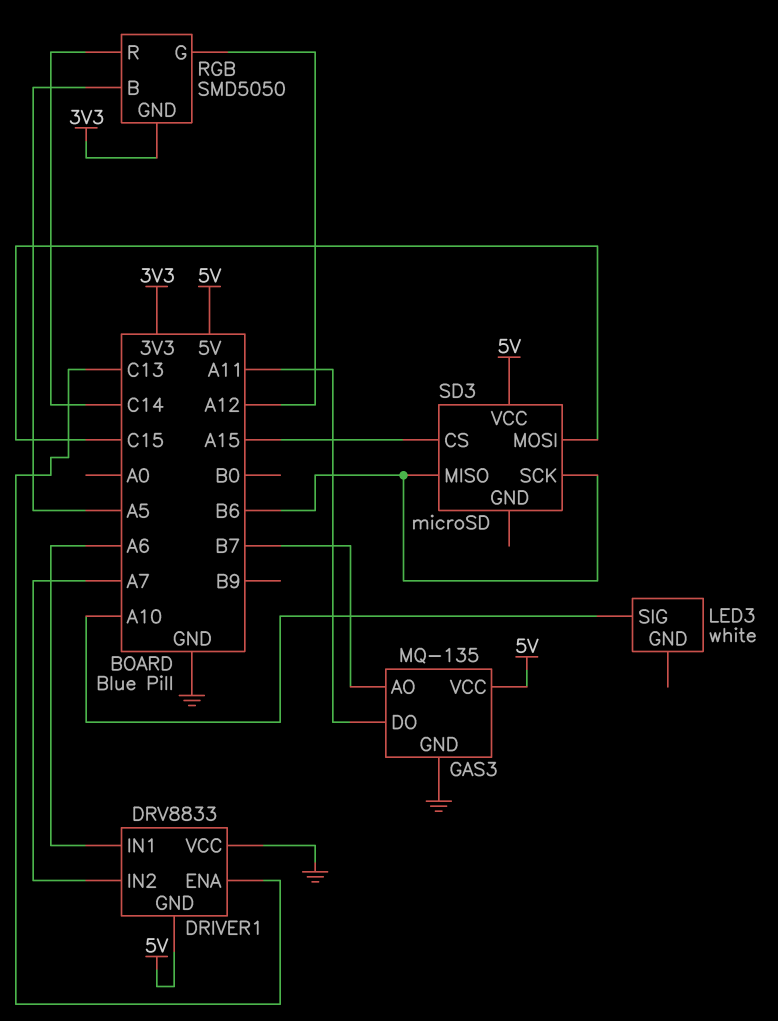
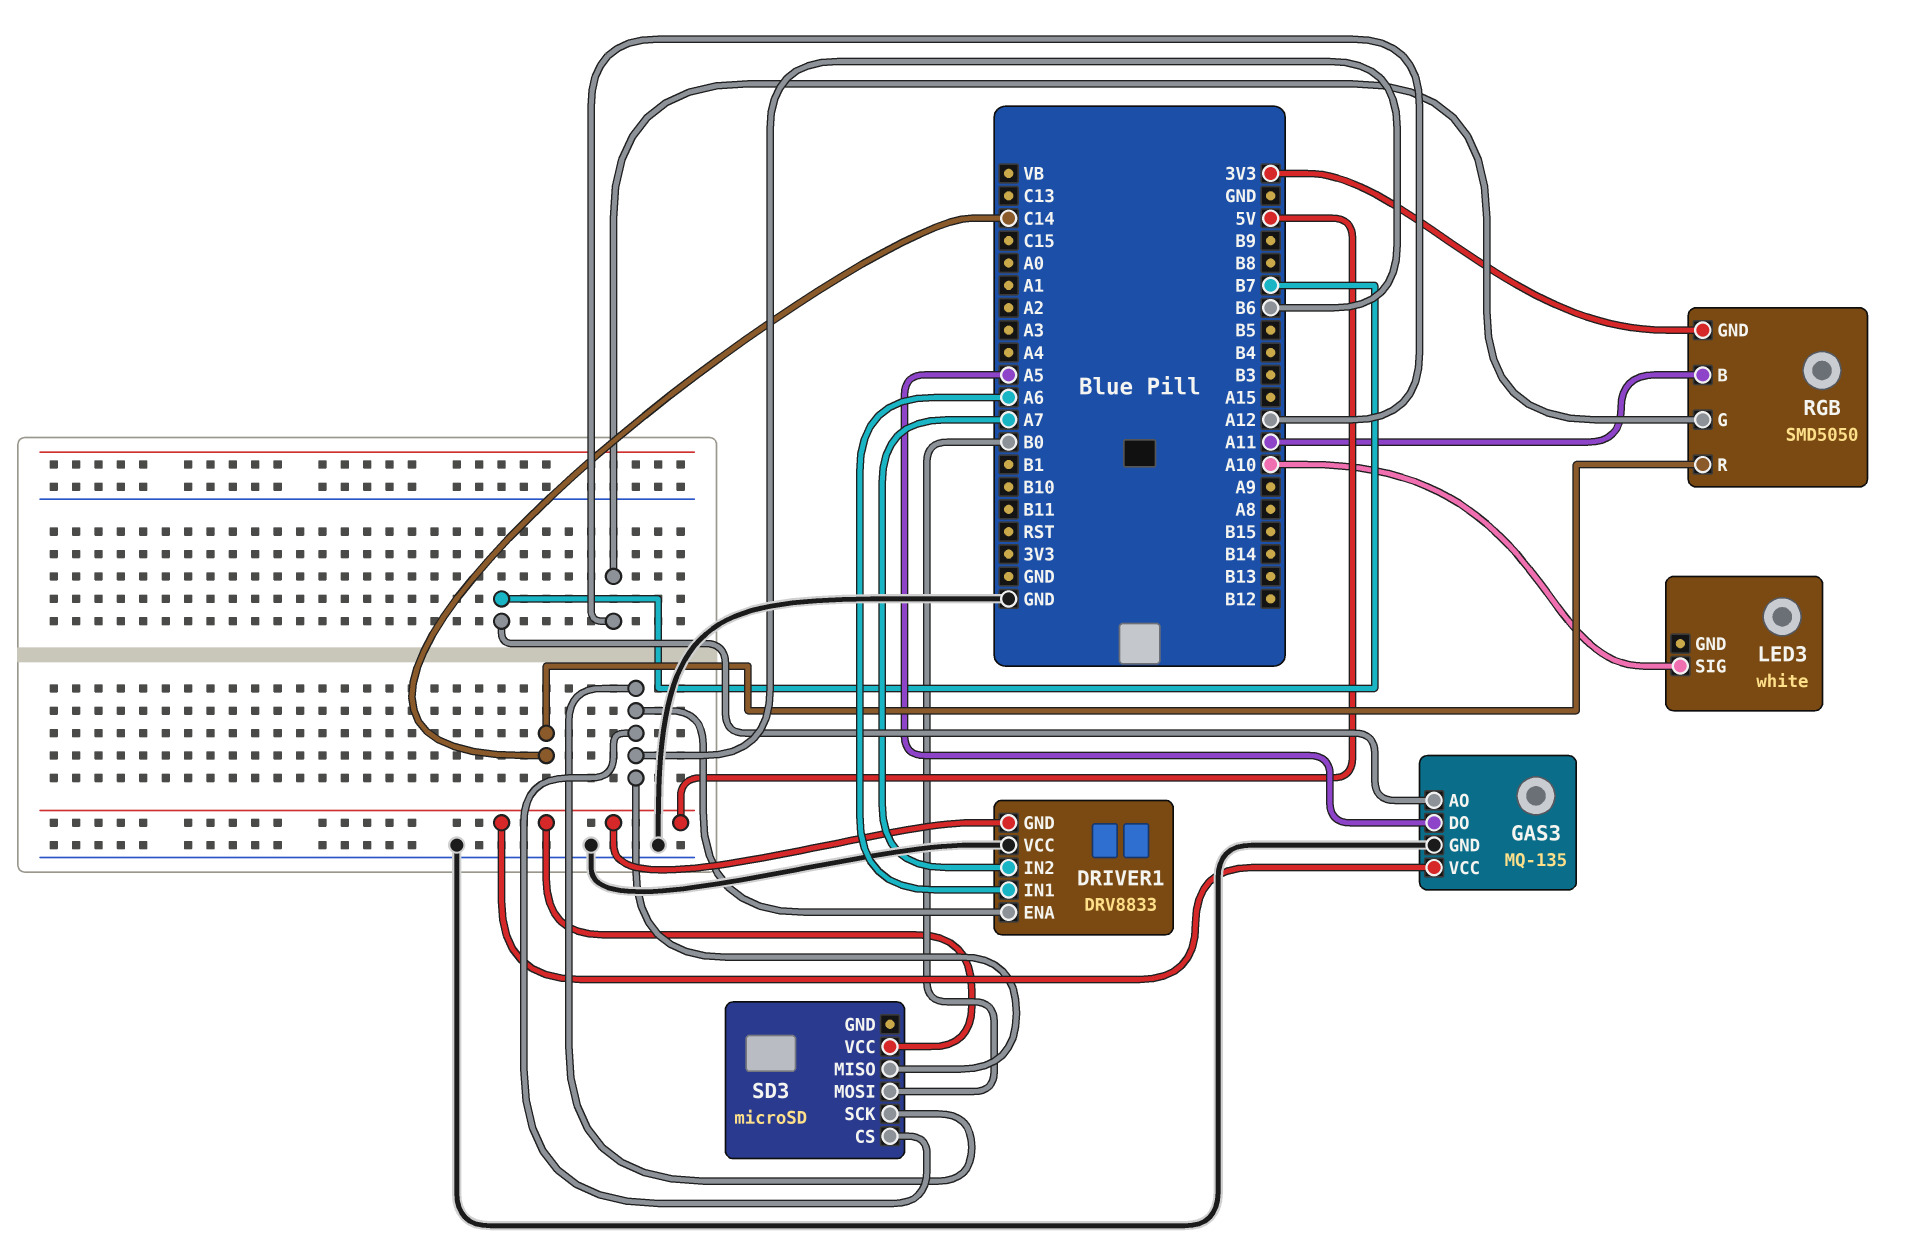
DRIVER1 pin ENA: C13 -> B6
GAS3 pin DO: A11 -> A5
RGB pin B: A5 -> A11
SD3 pin CS: A15 -> B6
SD3 pin MOSI: C15 -> B0

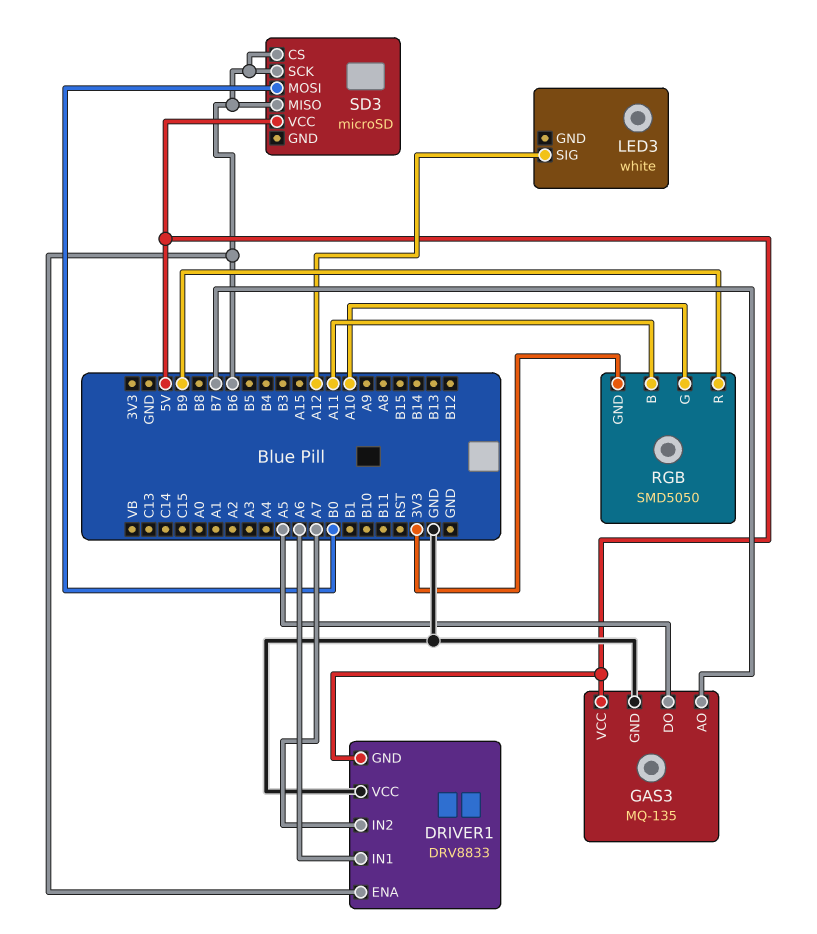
LED3 pin SIG: A10 -> A12
RGB pin G: A12 -> A10
RGB pin R: C14 -> B9

